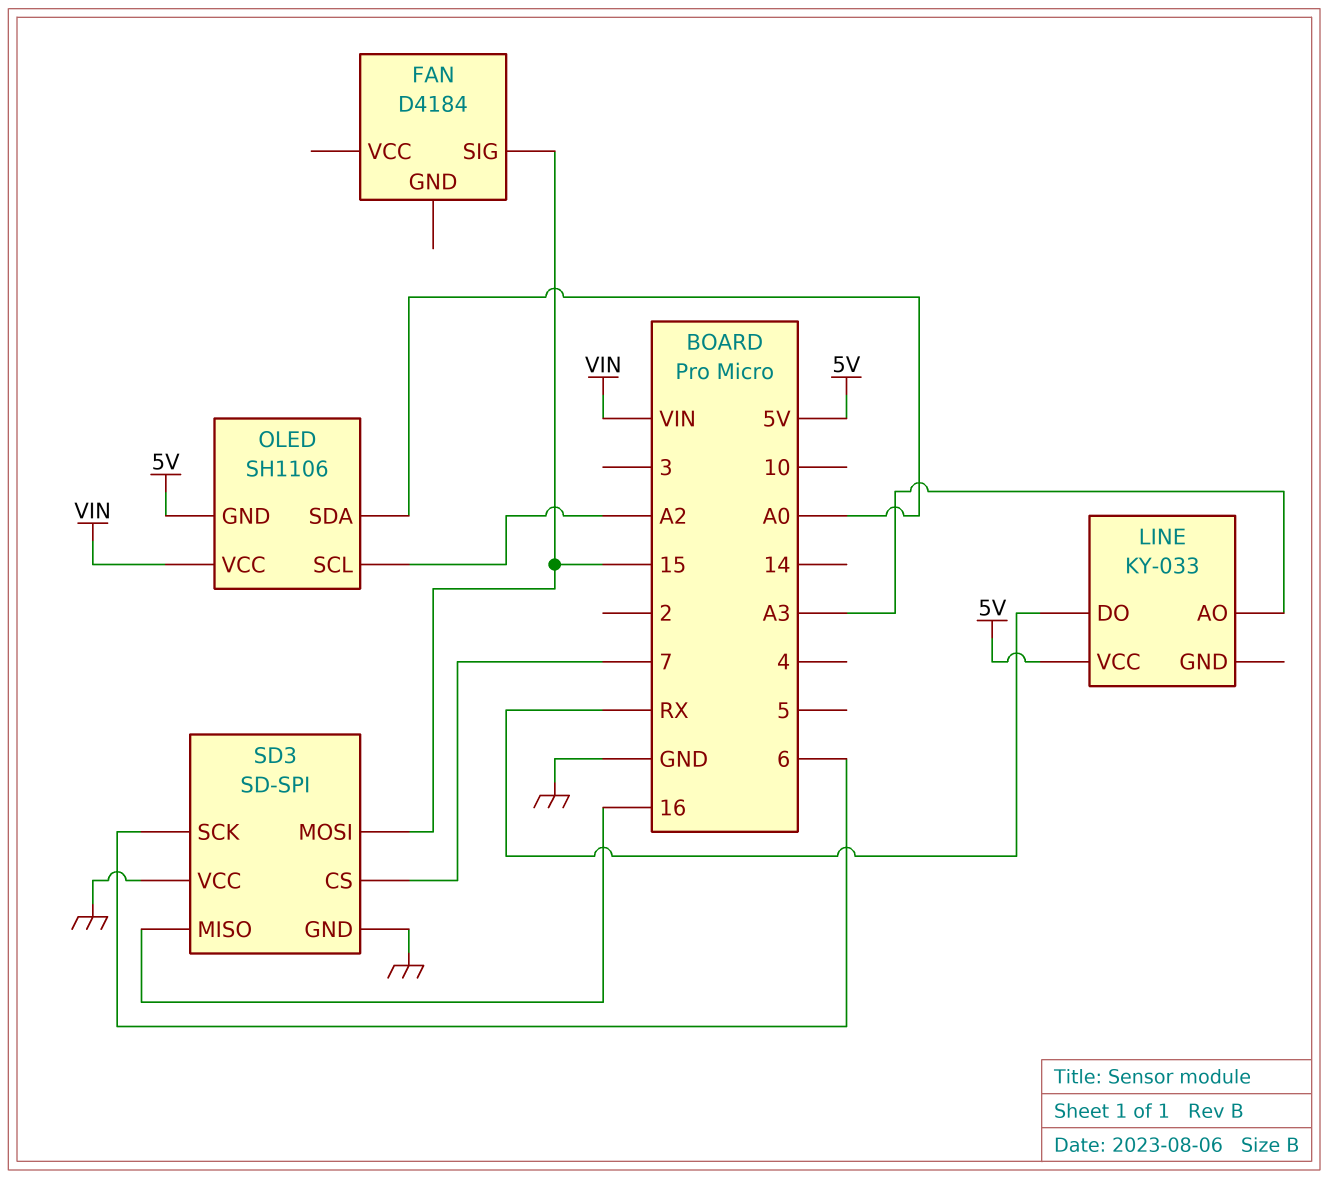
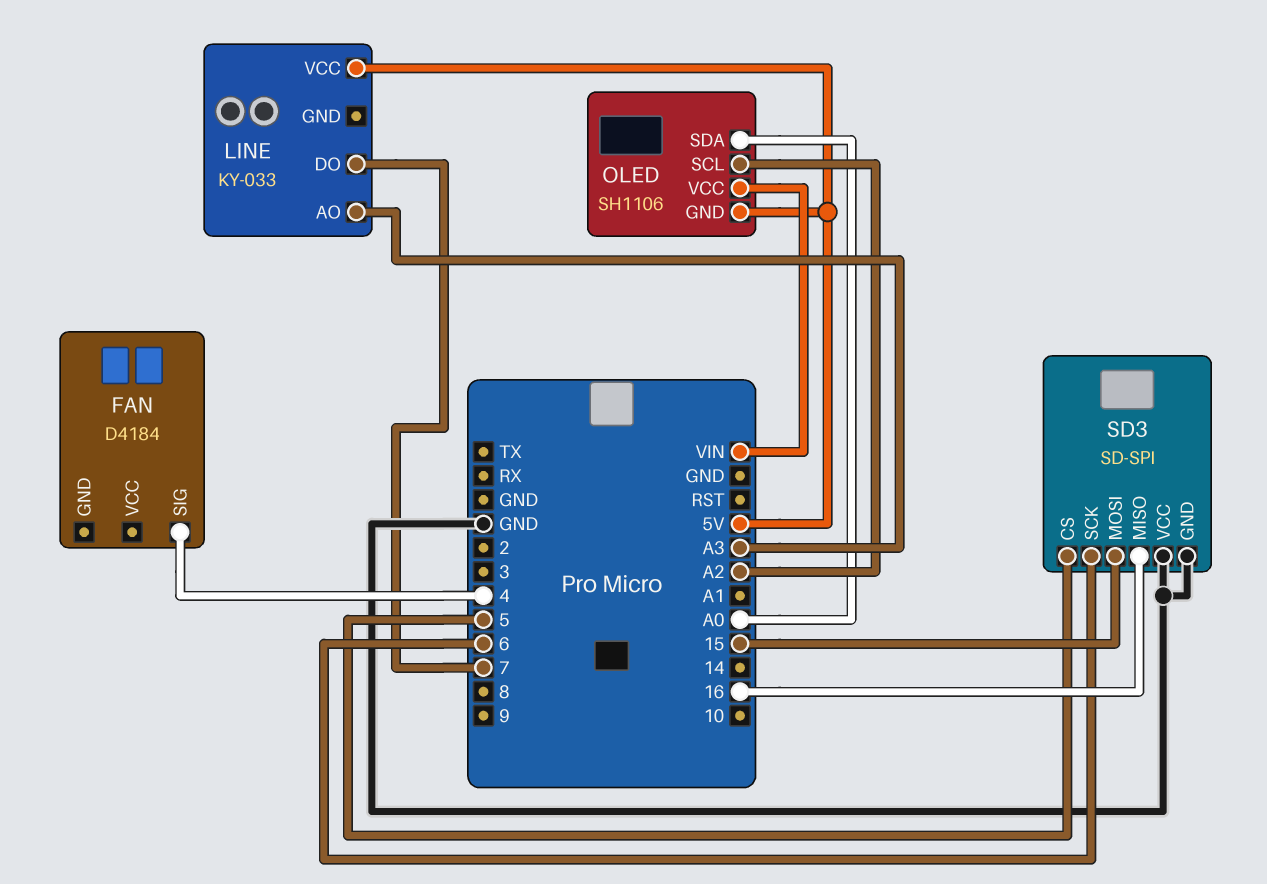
FAN pin SIG: 15 -> 4
LINE pin DO: RX -> 7
SD3 pin CS: 7 -> 5

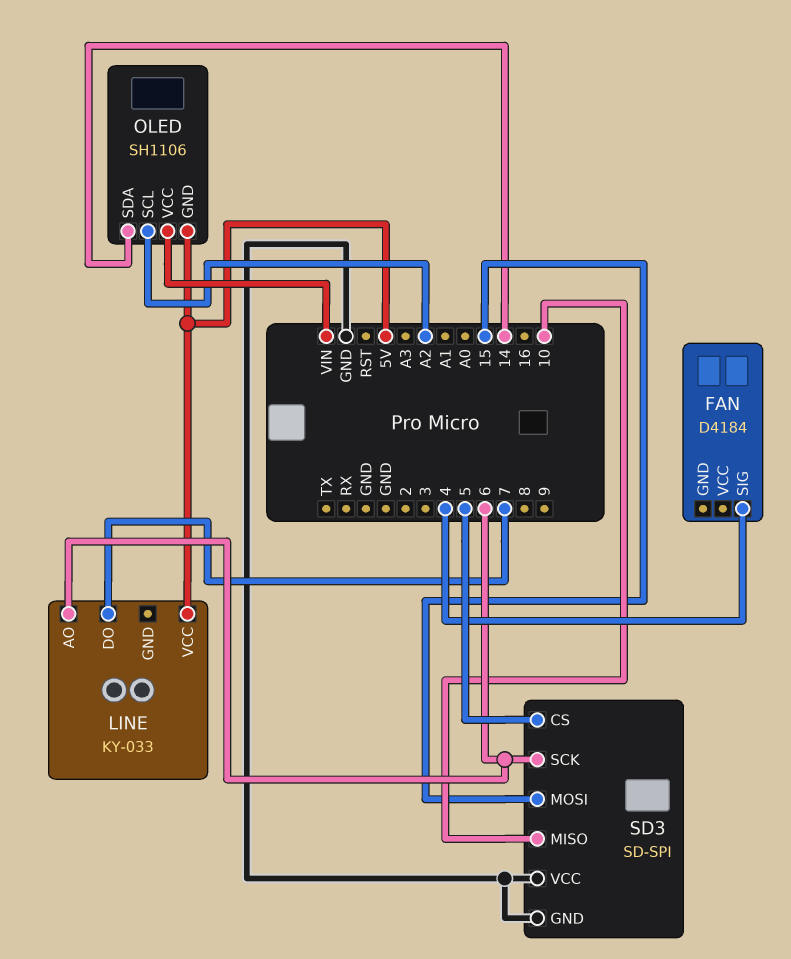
LINE pin AO: A3 -> 6
OLED pin SDA: A0 -> 14
SD3 pin MISO: 16 -> 10

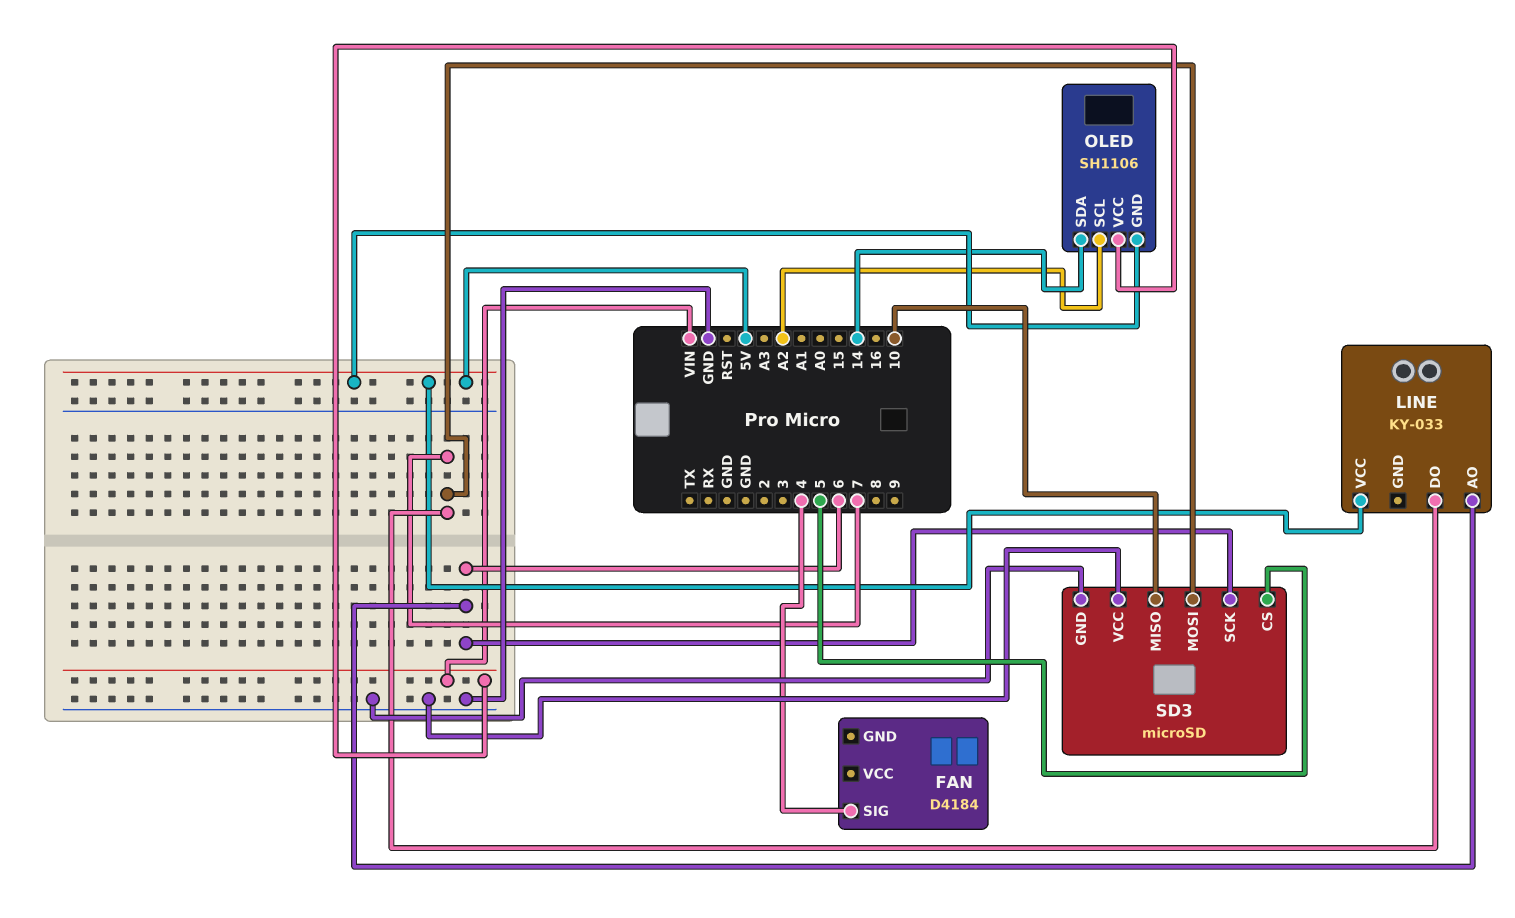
SD3: SD-SPI -> microSD
SD3 pin MOSI: 15 -> 7

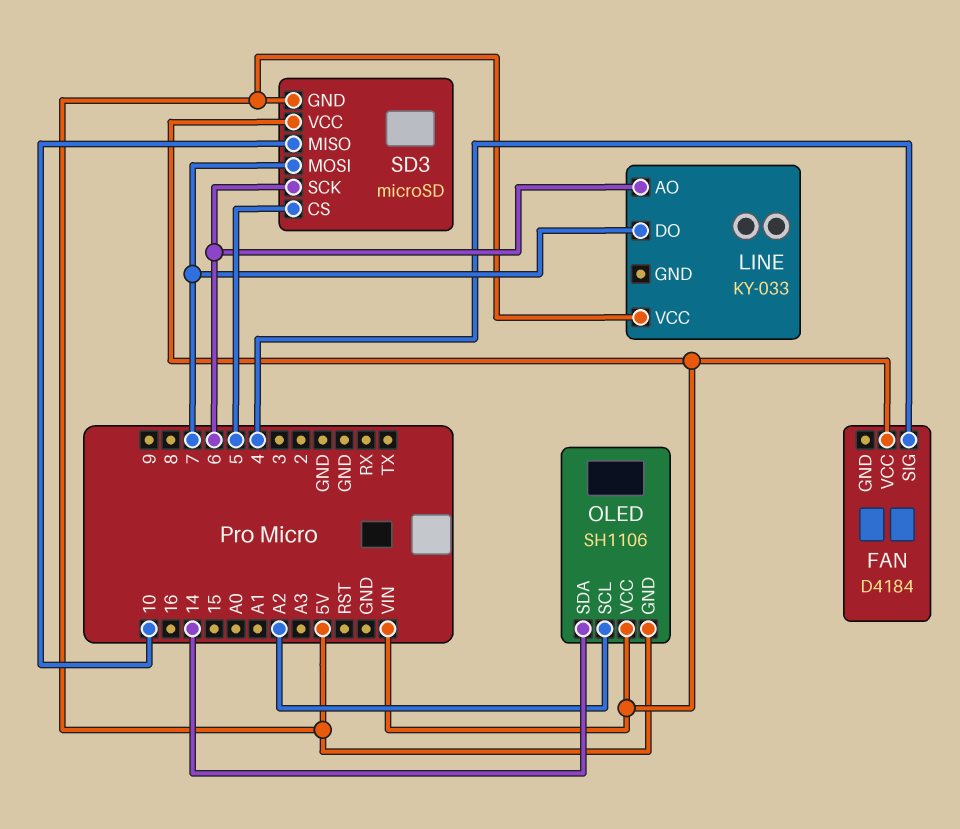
FAN pin VCC: none -> VIN
SD3 pin GND: GND -> 5V
SD3 pin VCC: GND -> VIN

